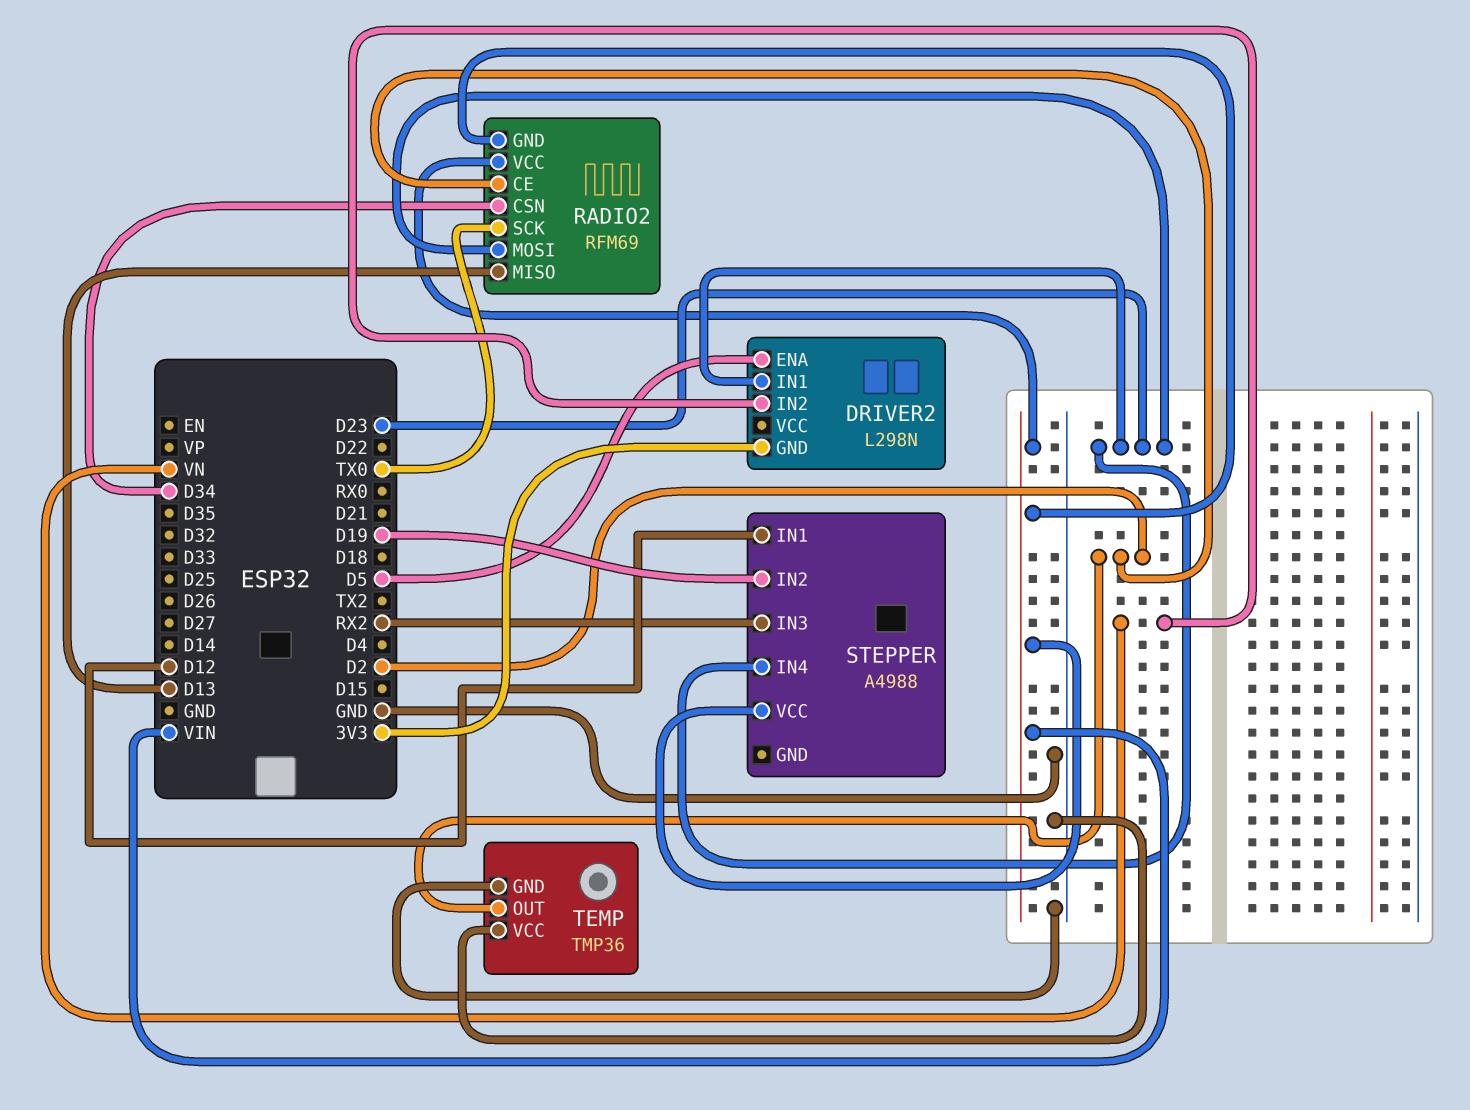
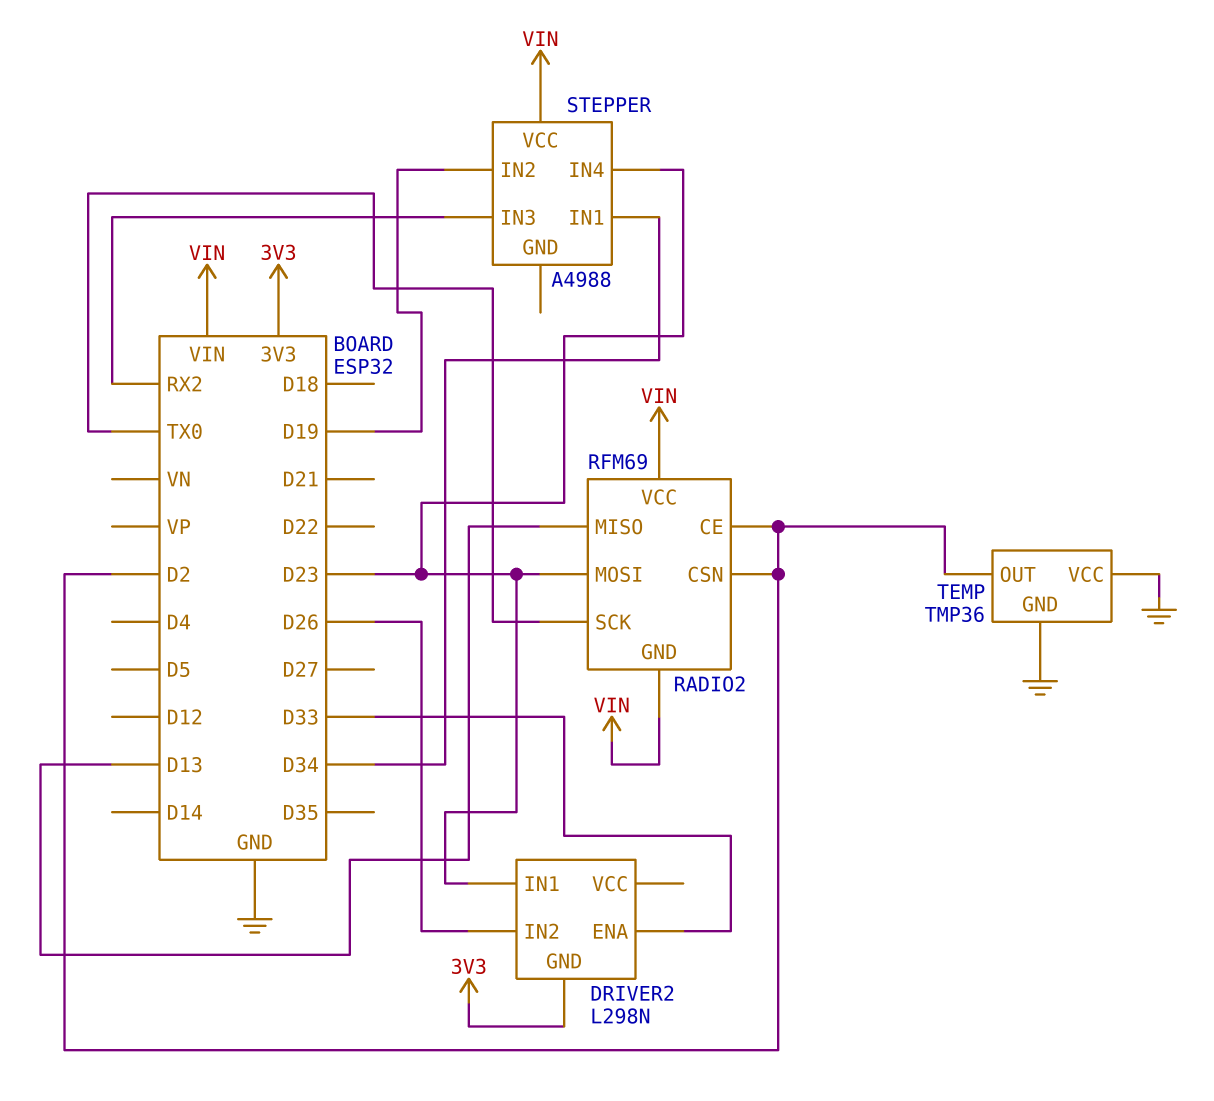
DRIVER2 pin ENA: D5 -> D33
DRIVER2 pin IN2: VN -> D26
RADIO2 pin CSN: D34 -> D2
STEPPER pin IN1: D12 -> D34

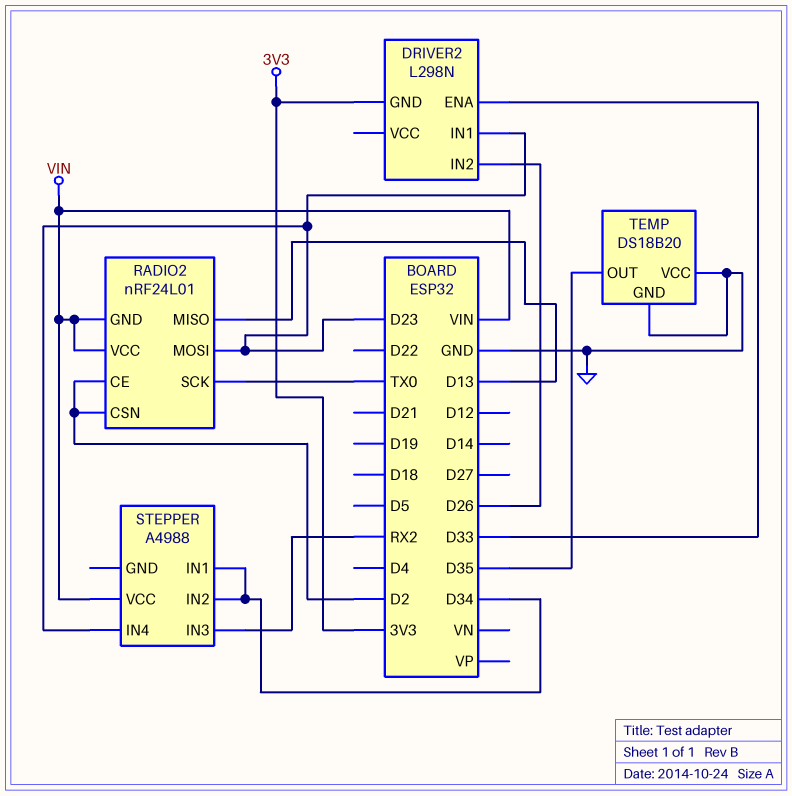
RADIO2: RFM69 -> nRF24L01
STEPPER pin IN2: D19 -> D34
TEMP: TMP36 -> DS18B20
TEMP pin OUT: D2 -> D35

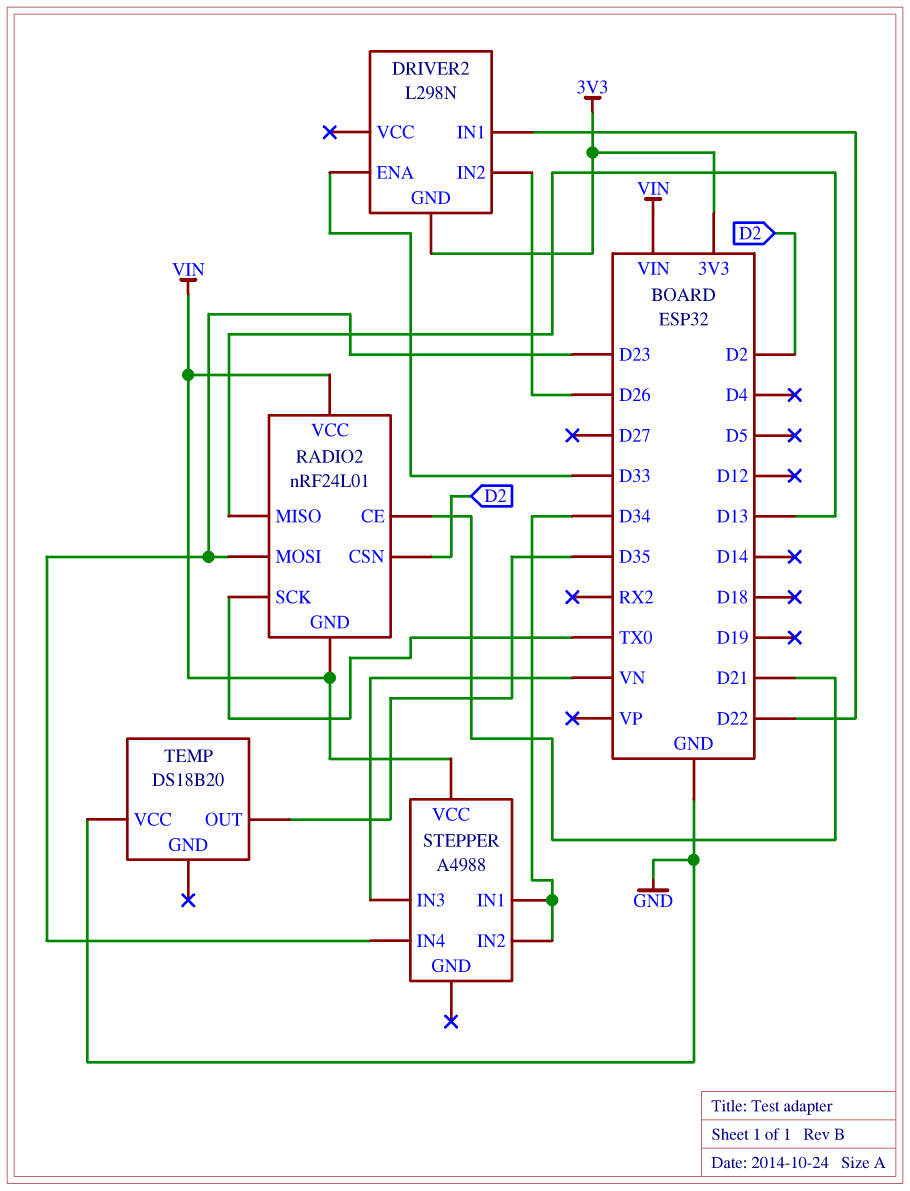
DRIVER2 pin IN1: D23 -> D22
RADIO2 pin CE: D2 -> D21
STEPPER pin IN3: RX2 -> VN
TEMP pin GND: GND -> none

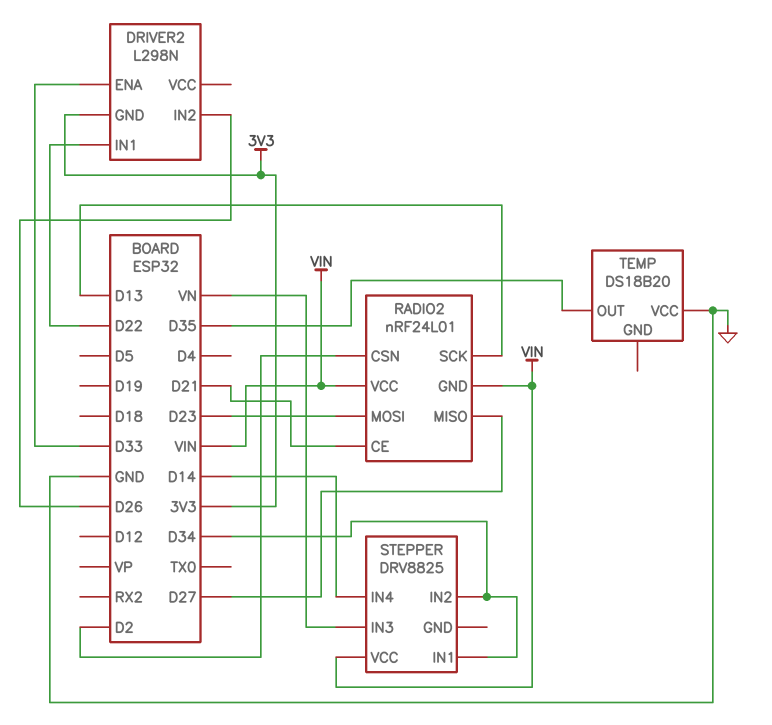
RADIO2 pin MISO: D13 -> D27
RADIO2 pin SCK: TX0 -> D13
STEPPER: A4988 -> DRV8825
STEPPER pin IN4: D23 -> D14

